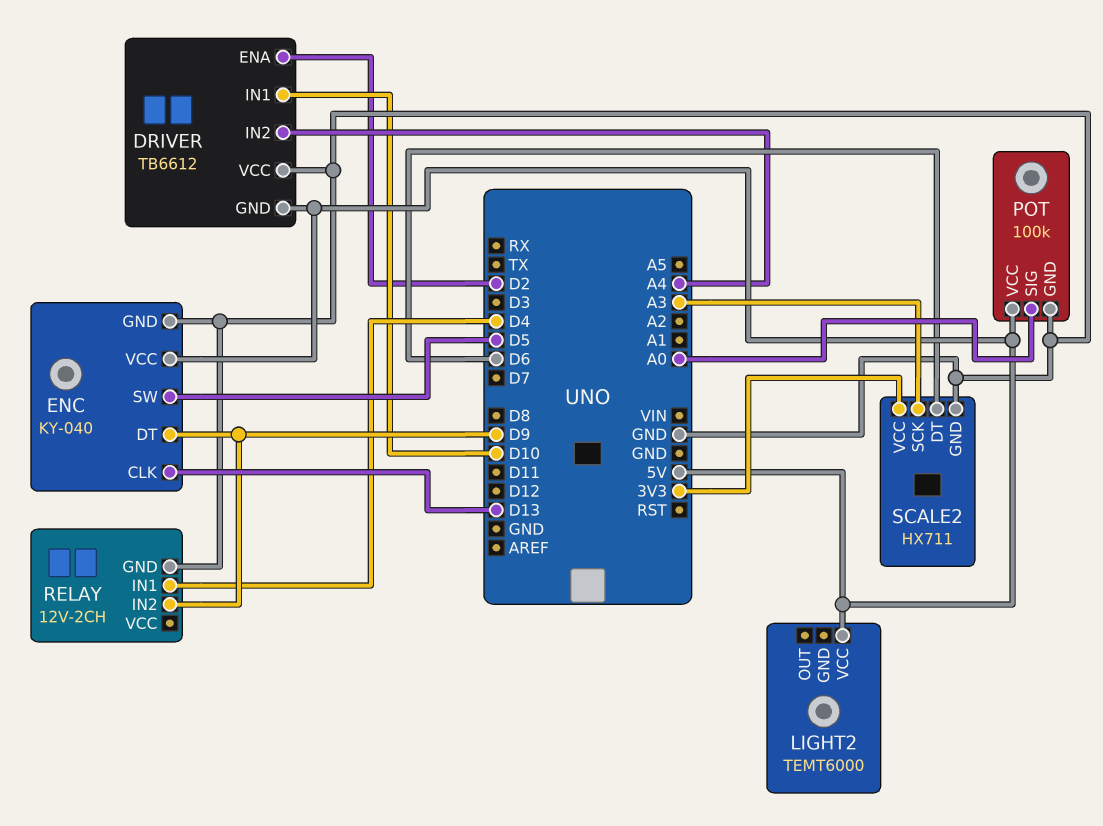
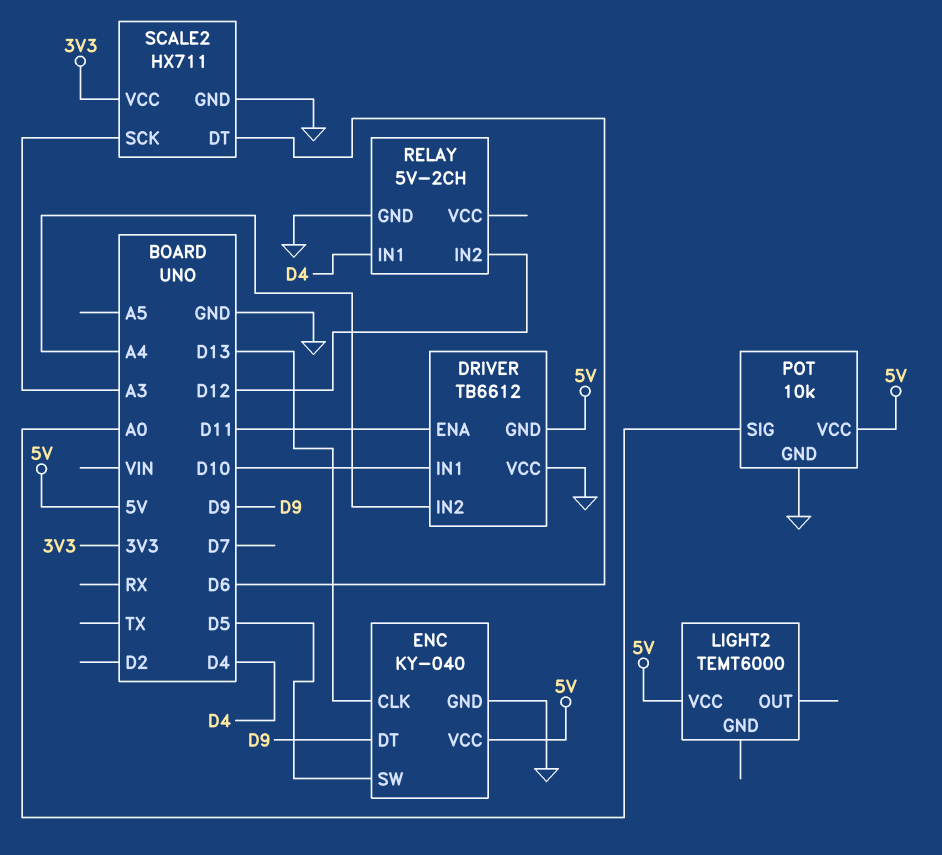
DRIVER pin ENA: D2 -> D11
POT: 100k -> 10k
RELAY: 12V-2CH -> 5V-2CH
RELAY pin IN2: D9 -> D12

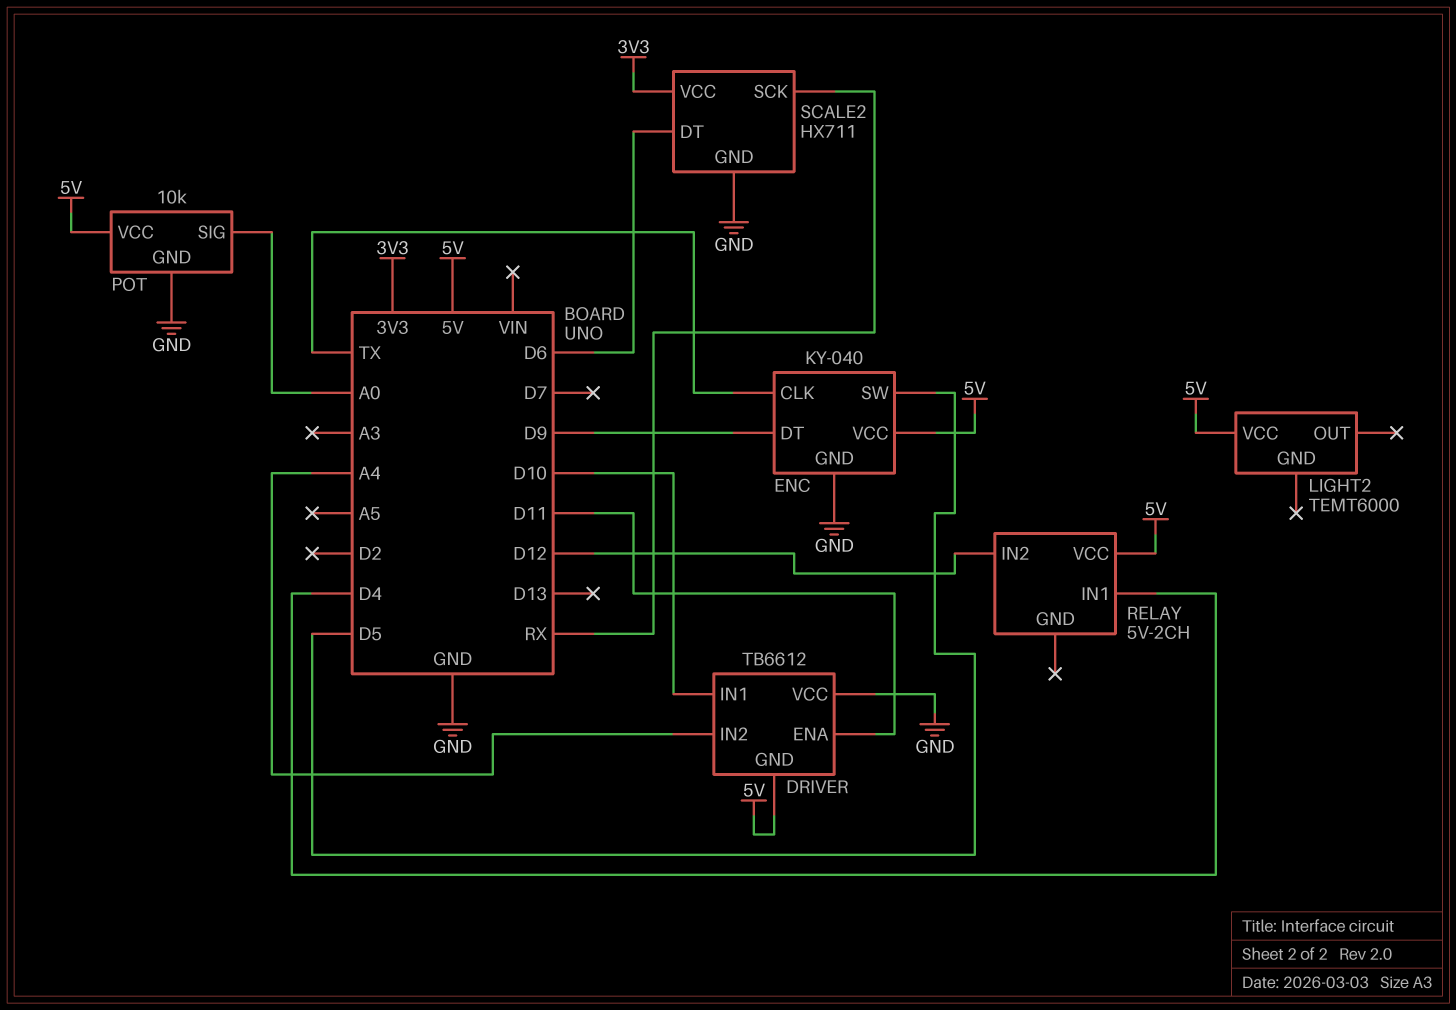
ENC pin CLK: D13 -> TX
RELAY pin GND: GND -> none
RELAY pin VCC: none -> 5V
SCALE2 pin SCK: A3 -> RX

